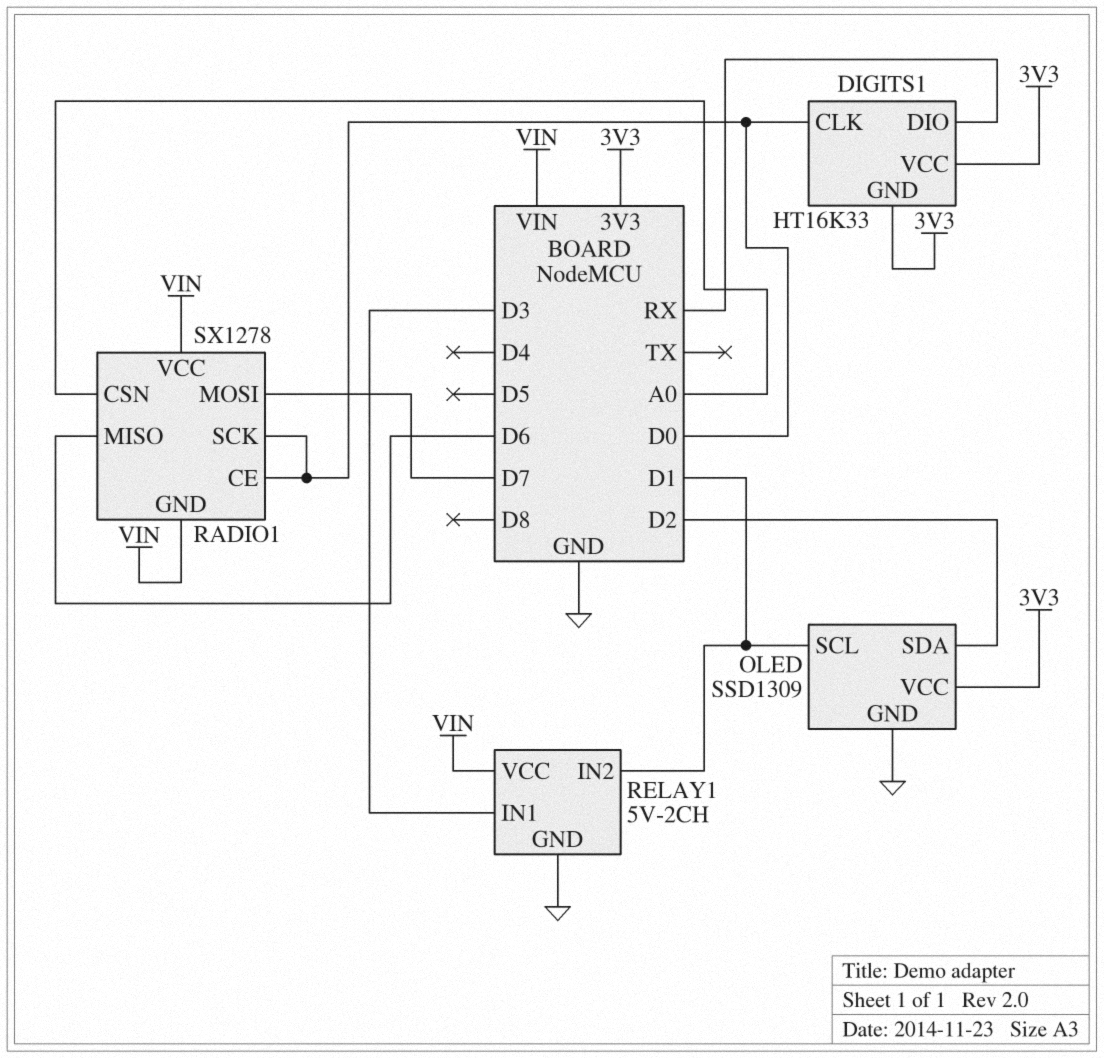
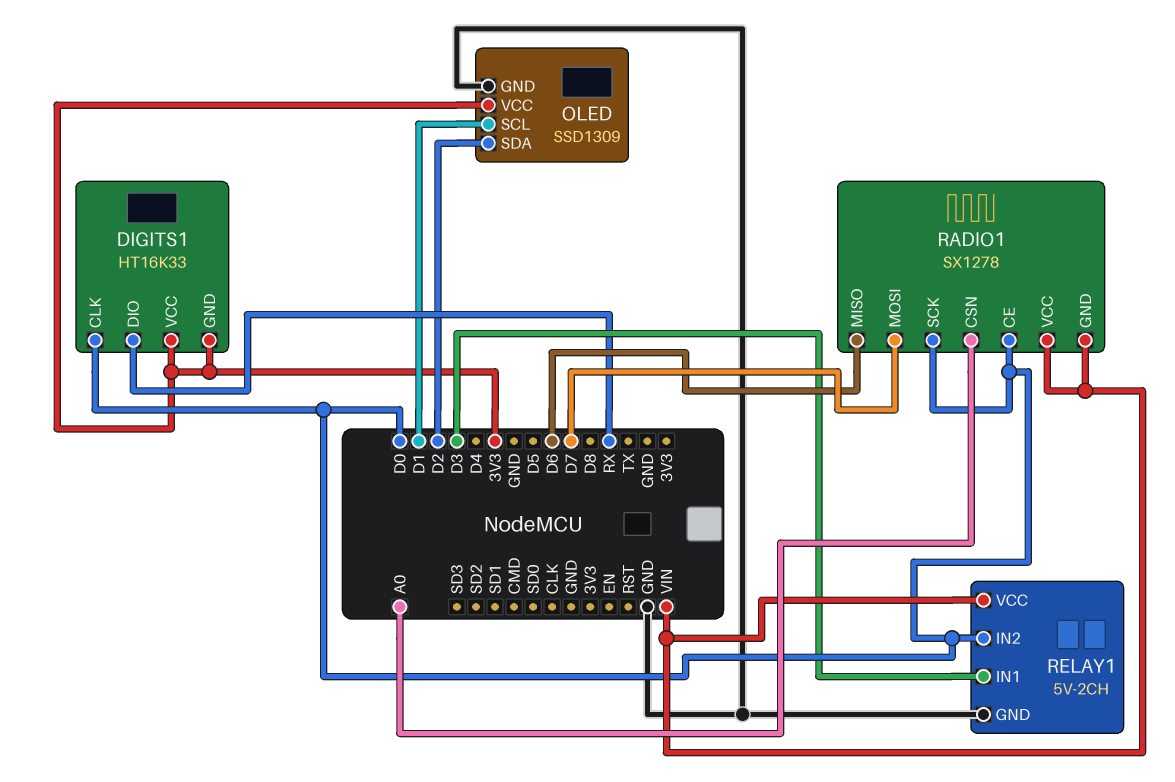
RELAY1 pin IN2: D1 -> D0

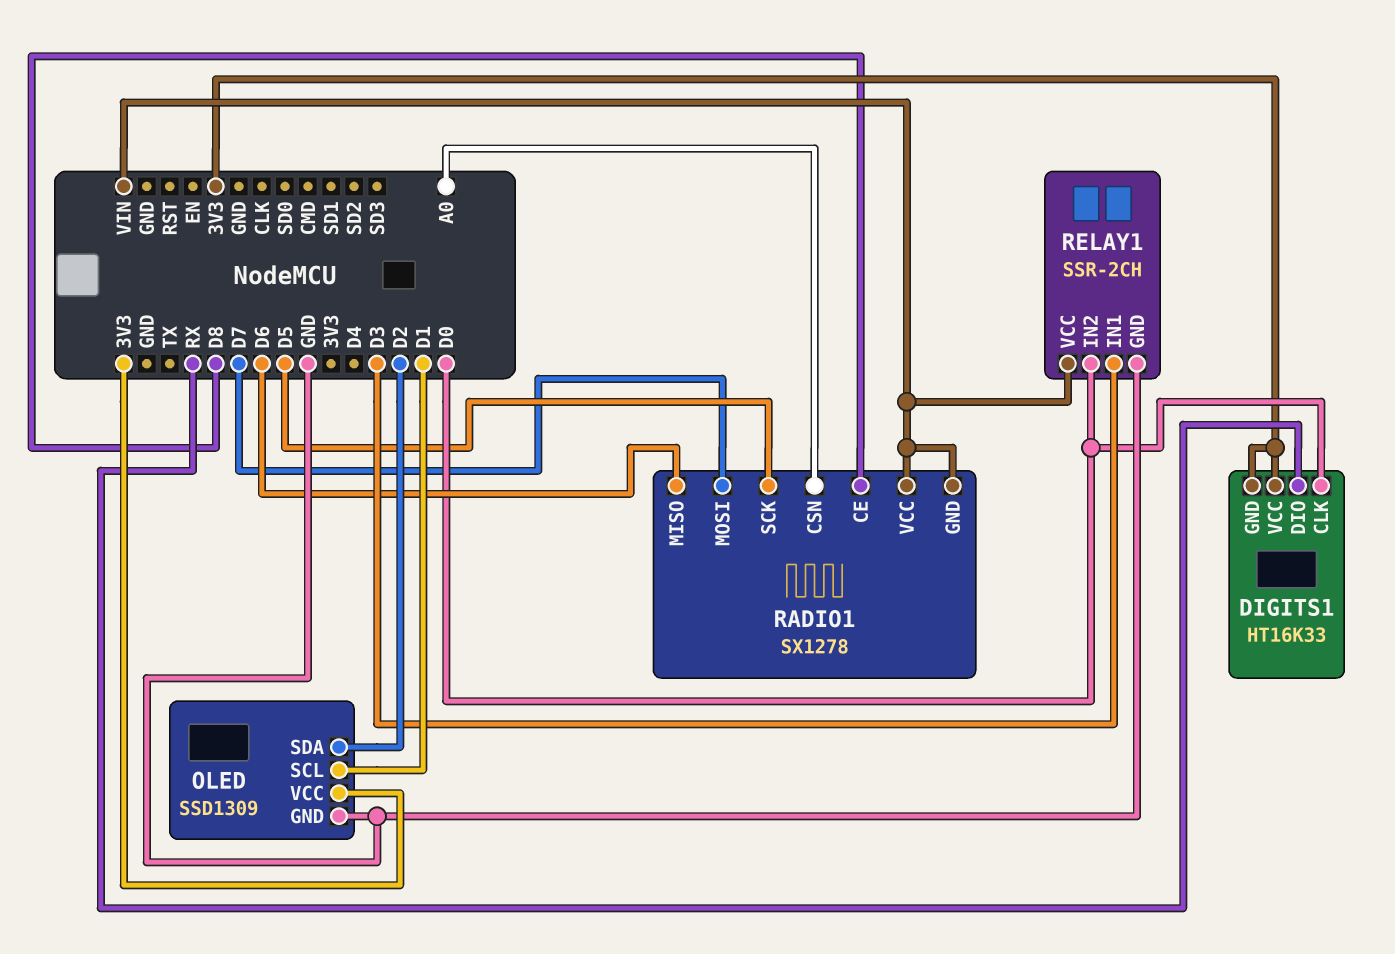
RADIO1 pin CE: D0 -> D8
RADIO1 pin SCK: D0 -> D5
RELAY1: 5V-2CH -> SSR-2CH

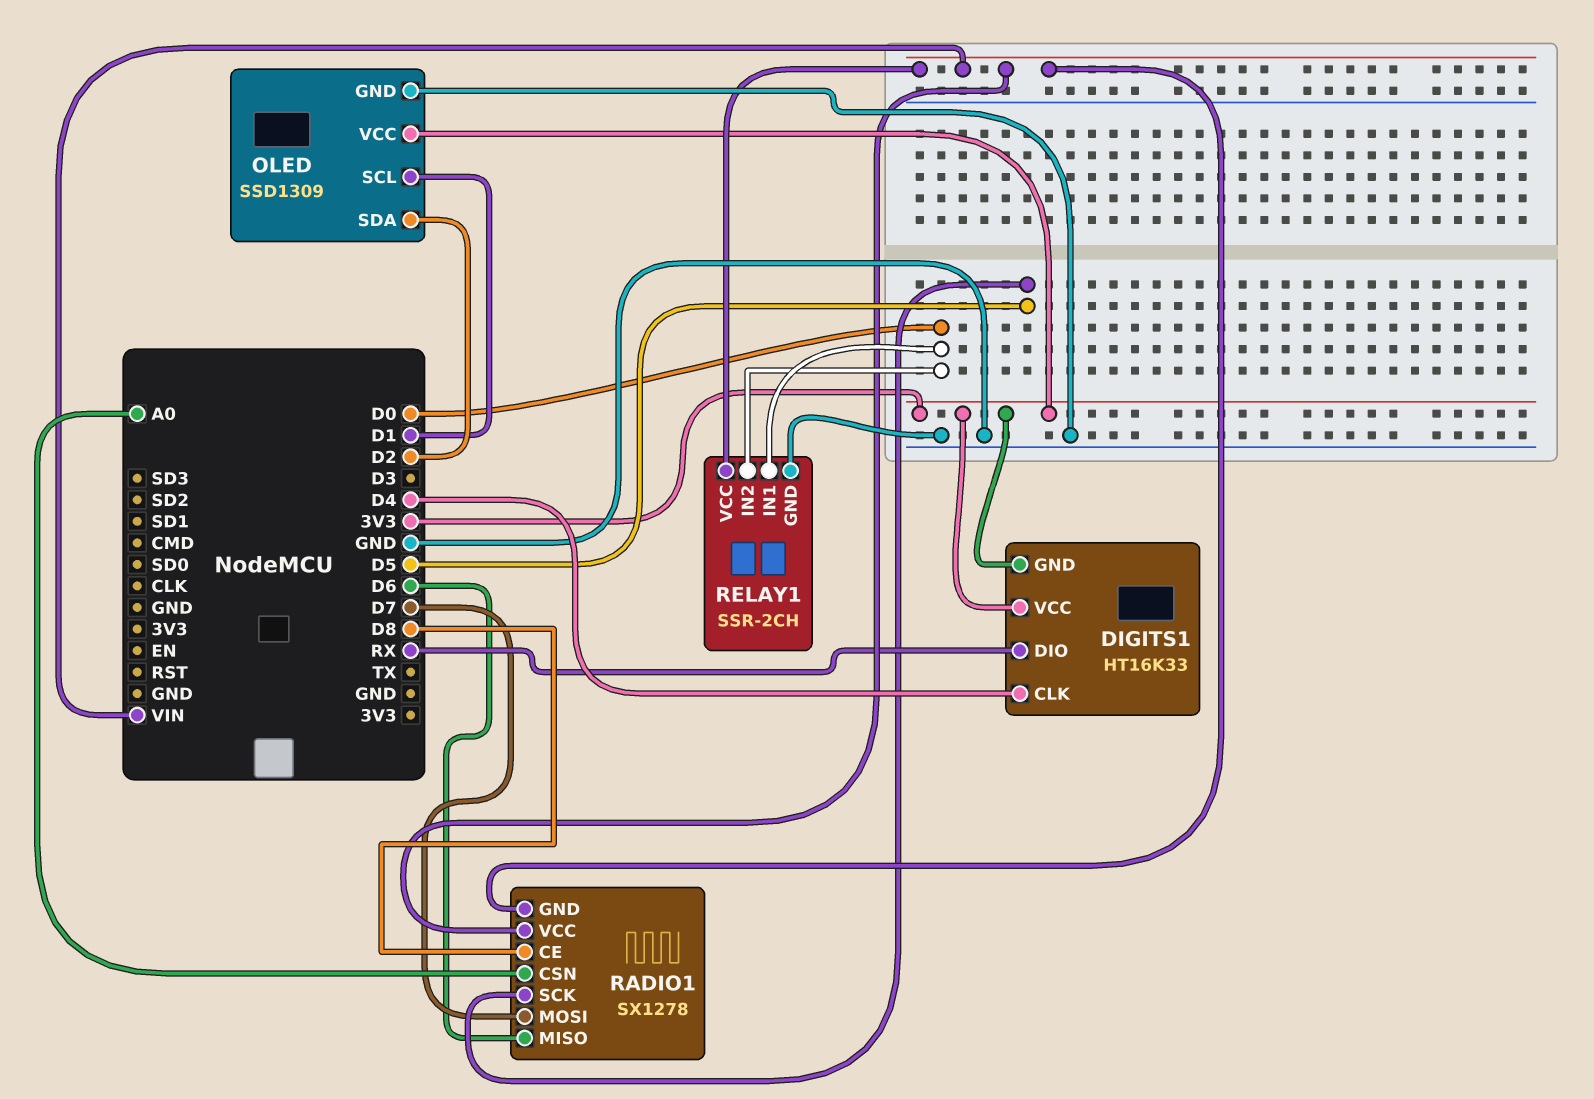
DIGITS1 pin CLK: D0 -> D4
RELAY1 pin IN1: D3 -> D0

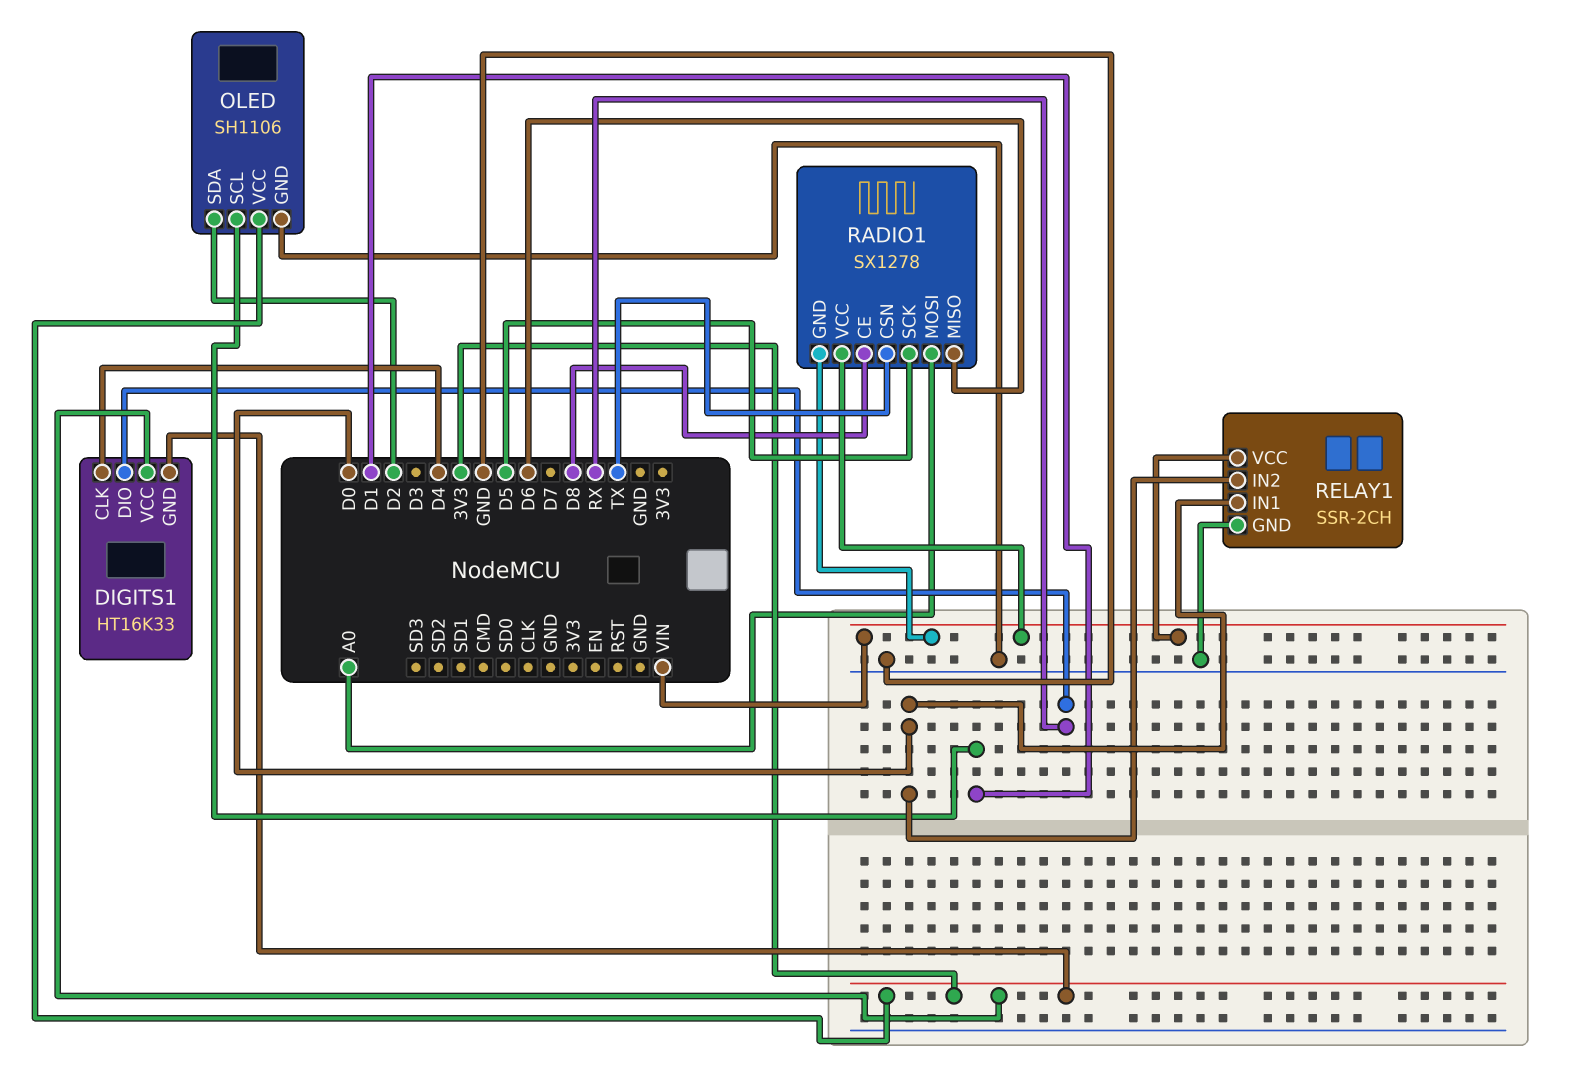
OLED: SSD1309 -> SH1106
RADIO1 pin CSN: A0 -> TX
RADIO1 pin MOSI: D7 -> A0

